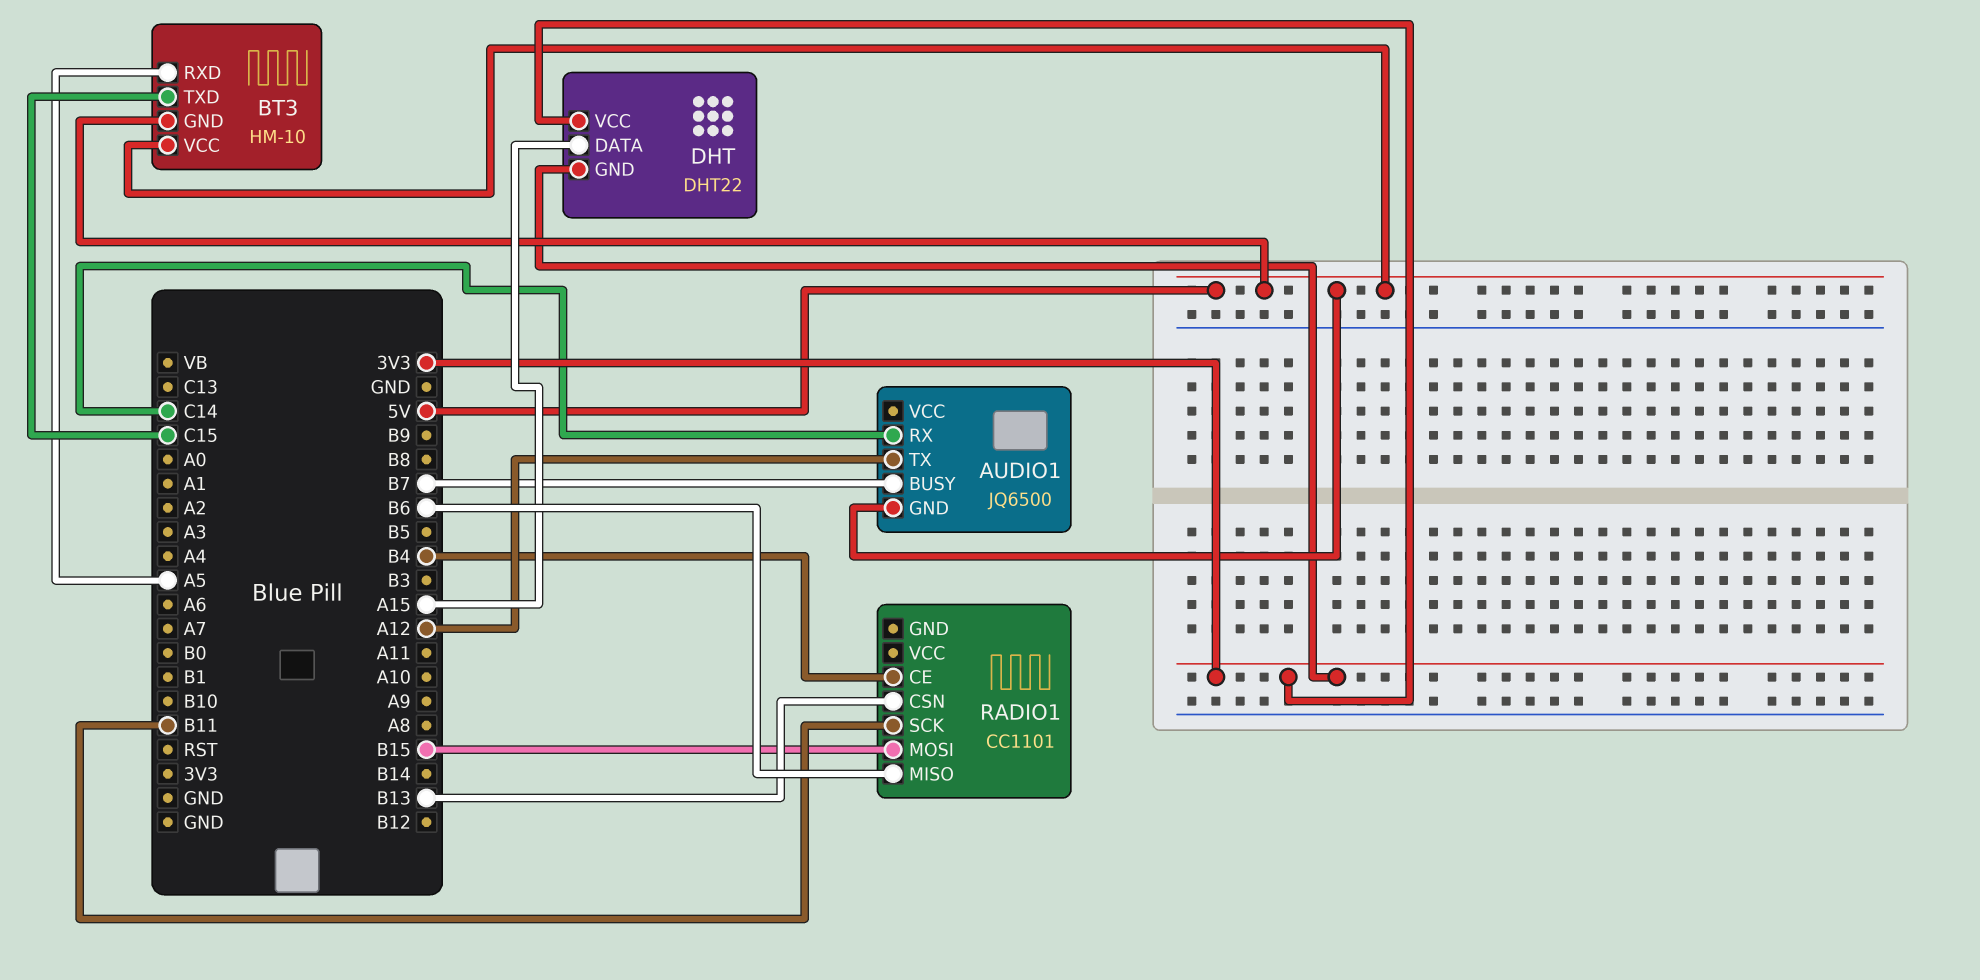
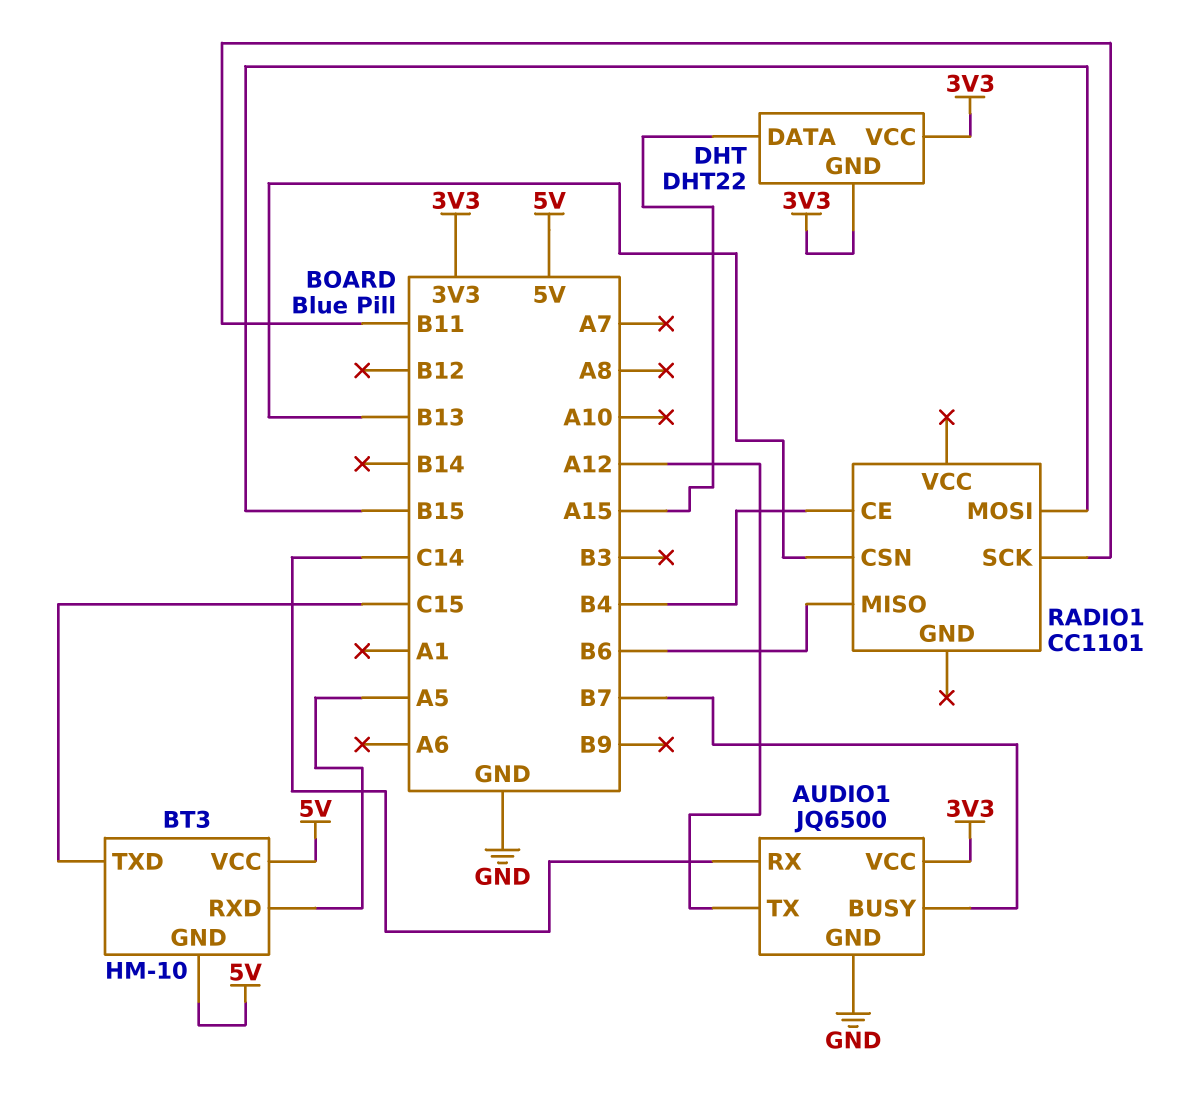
AUDIO1 pin GND: 5V -> GND
AUDIO1 pin VCC: none -> 3V3

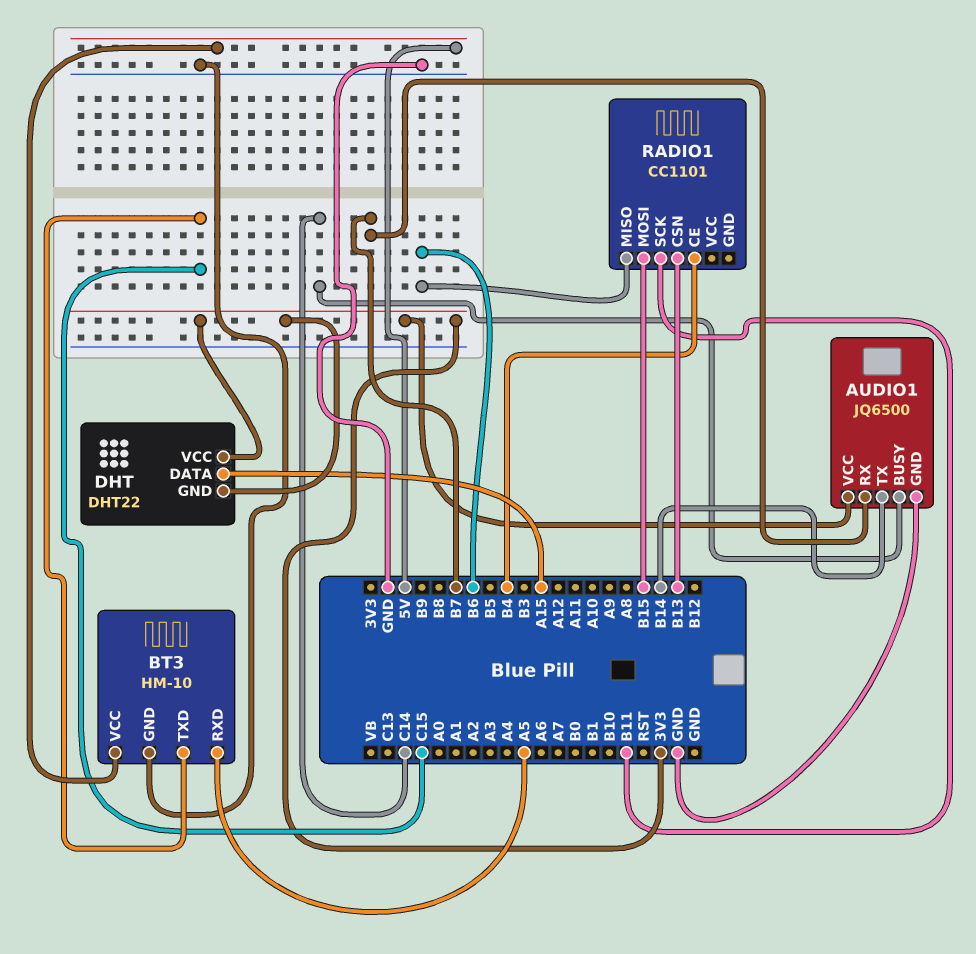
AUDIO1 pin BUSY: B7 -> C14
AUDIO1 pin RX: C14 -> B7
AUDIO1 pin TX: A12 -> B14
BT3 pin GND: 5V -> GND

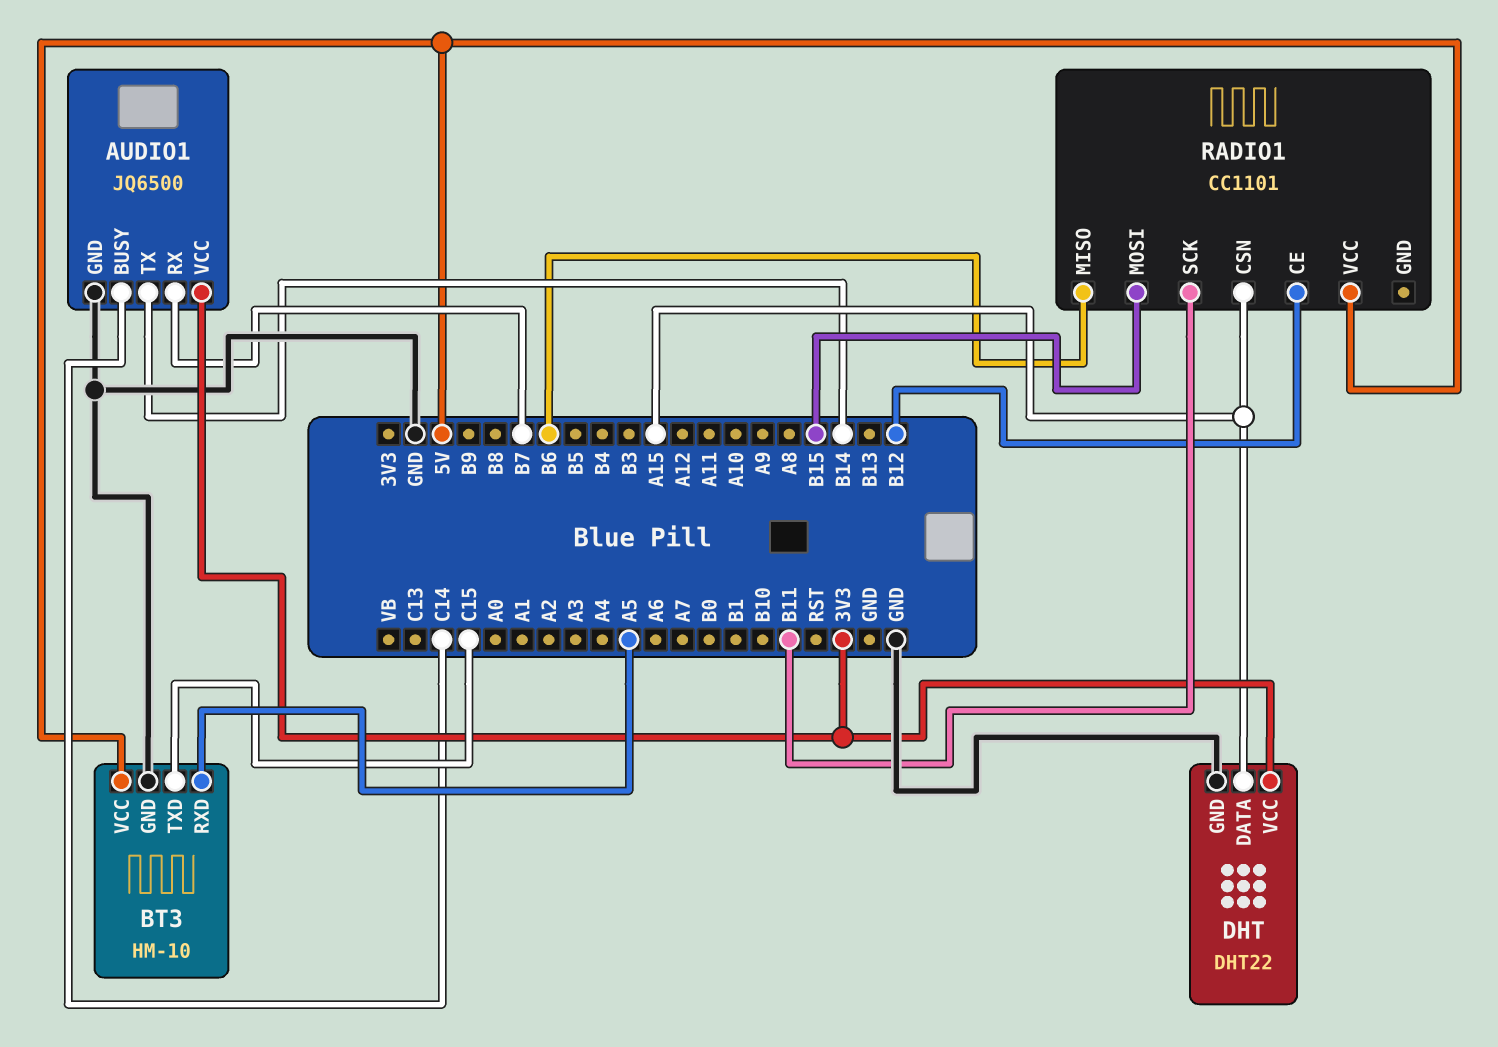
DHT pin GND: 3V3 -> GND
RADIO1 pin CE: B4 -> B12
RADIO1 pin CSN: B13 -> A15
RADIO1 pin VCC: none -> 5V

